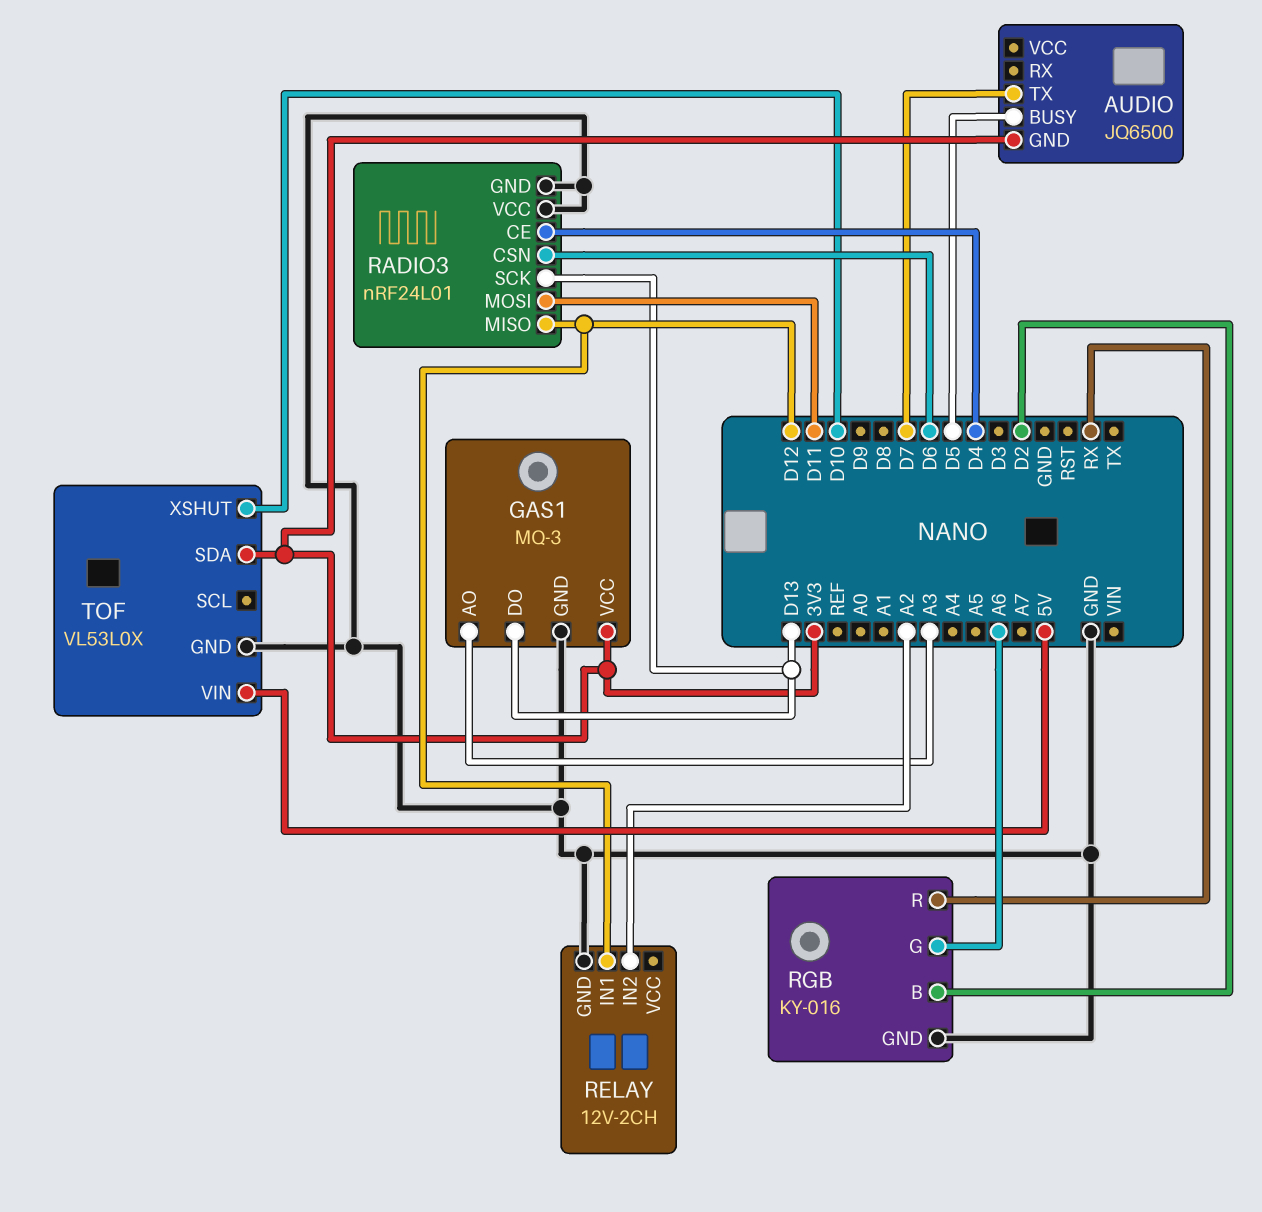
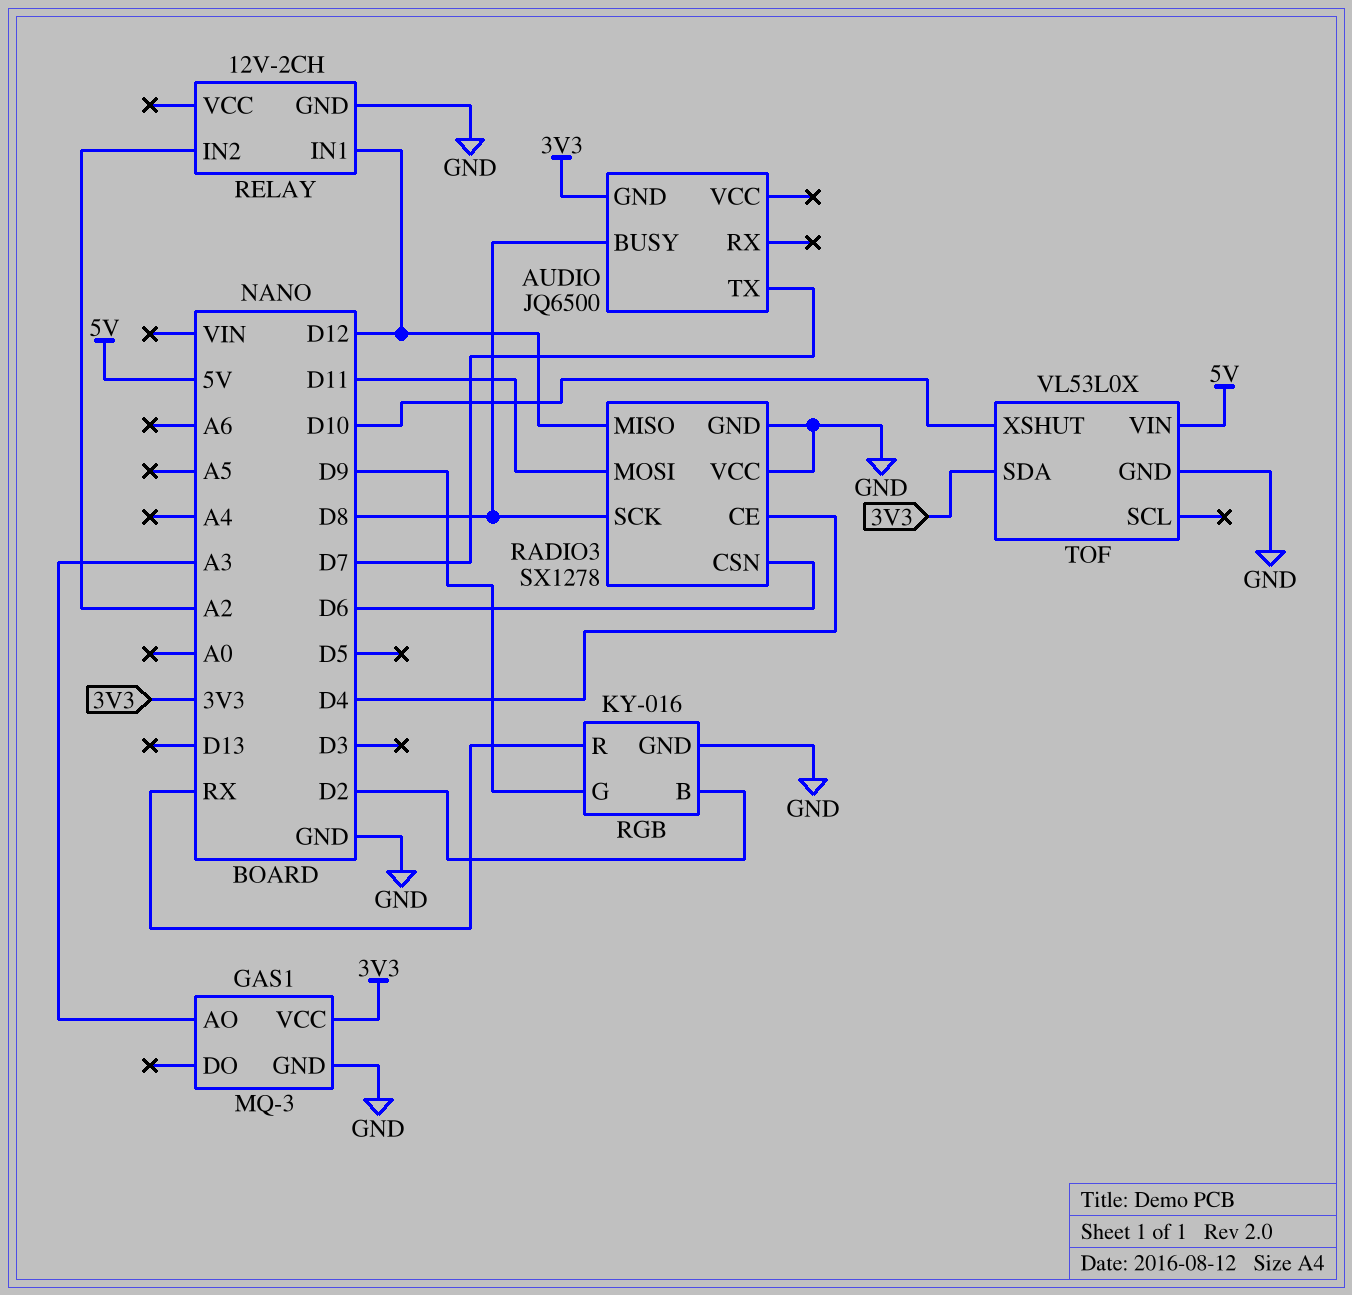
AUDIO pin BUSY: D5 -> D8
GAS1 pin DO: D13 -> none
RADIO3: nRF24L01 -> SX1278
RADIO3 pin SCK: D13 -> D8
RGB pin G: A6 -> D9

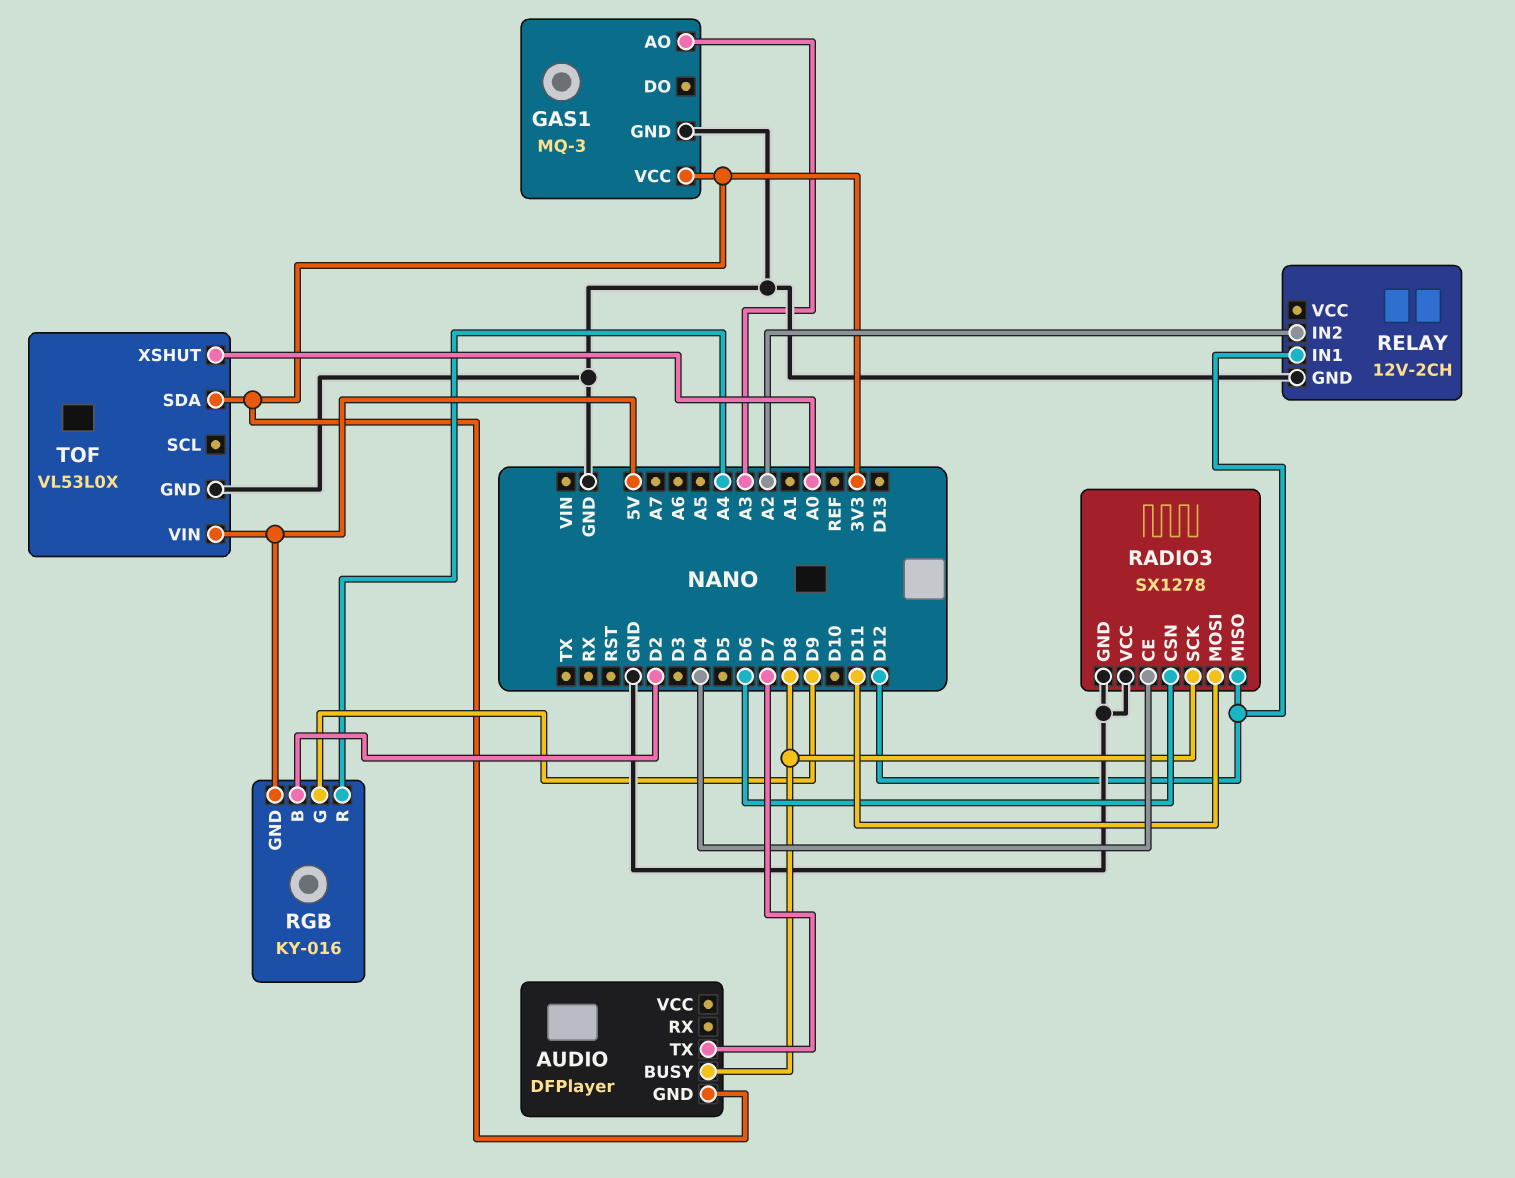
AUDIO: JQ6500 -> DFPlayer
RGB pin GND: GND -> 5V
RGB pin R: RX -> A4
TOF pin XSHUT: D10 -> A0

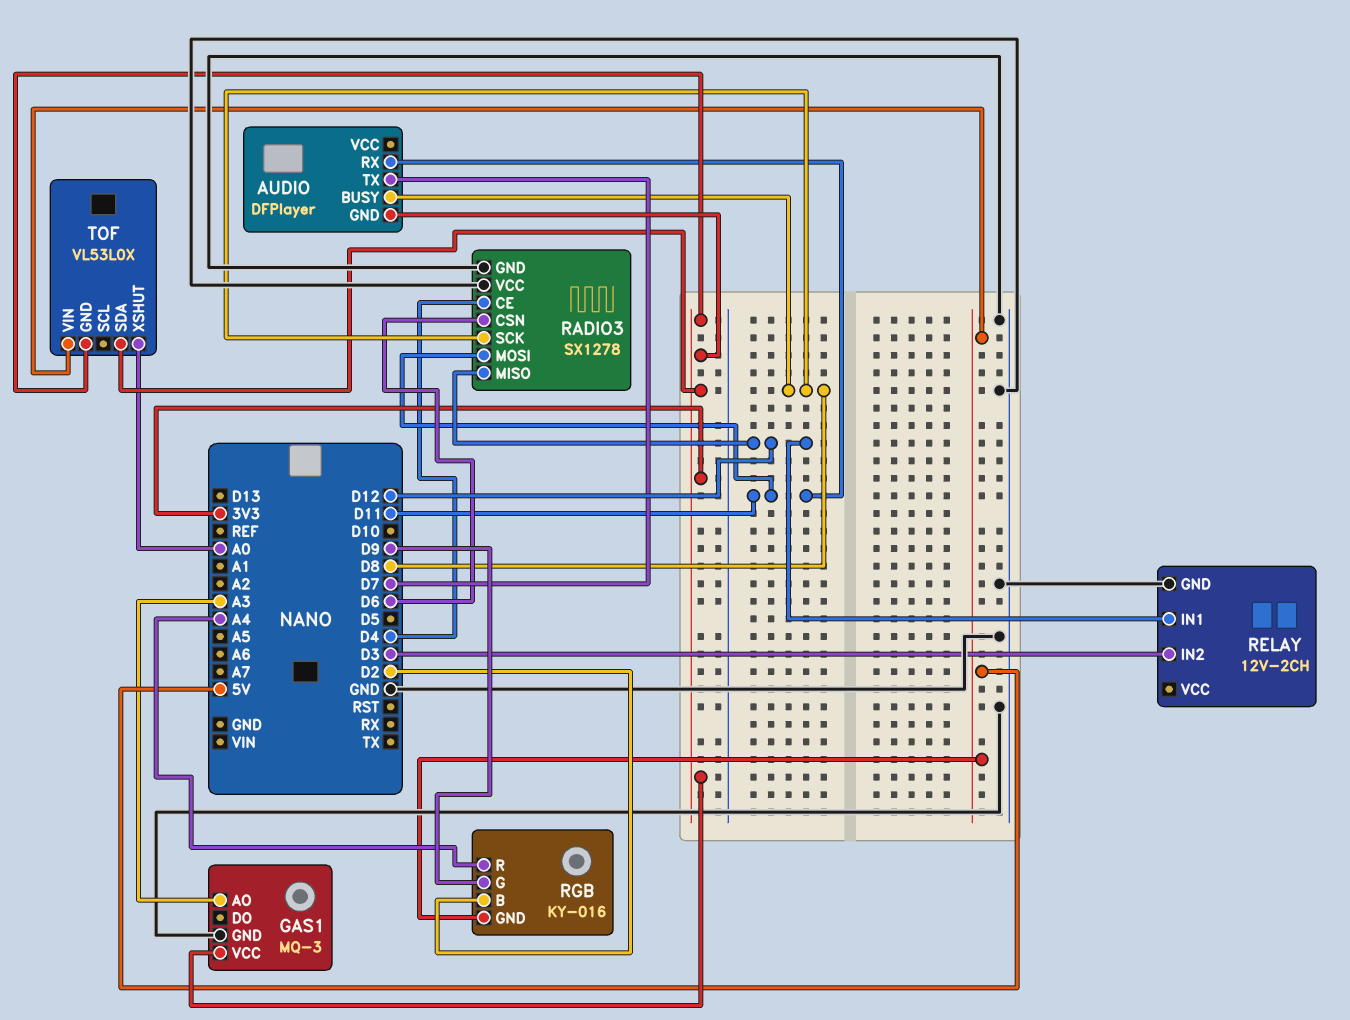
AUDIO pin RX: none -> D11
RELAY pin IN2: A2 -> D3
TOF pin GND: GND -> 3V3

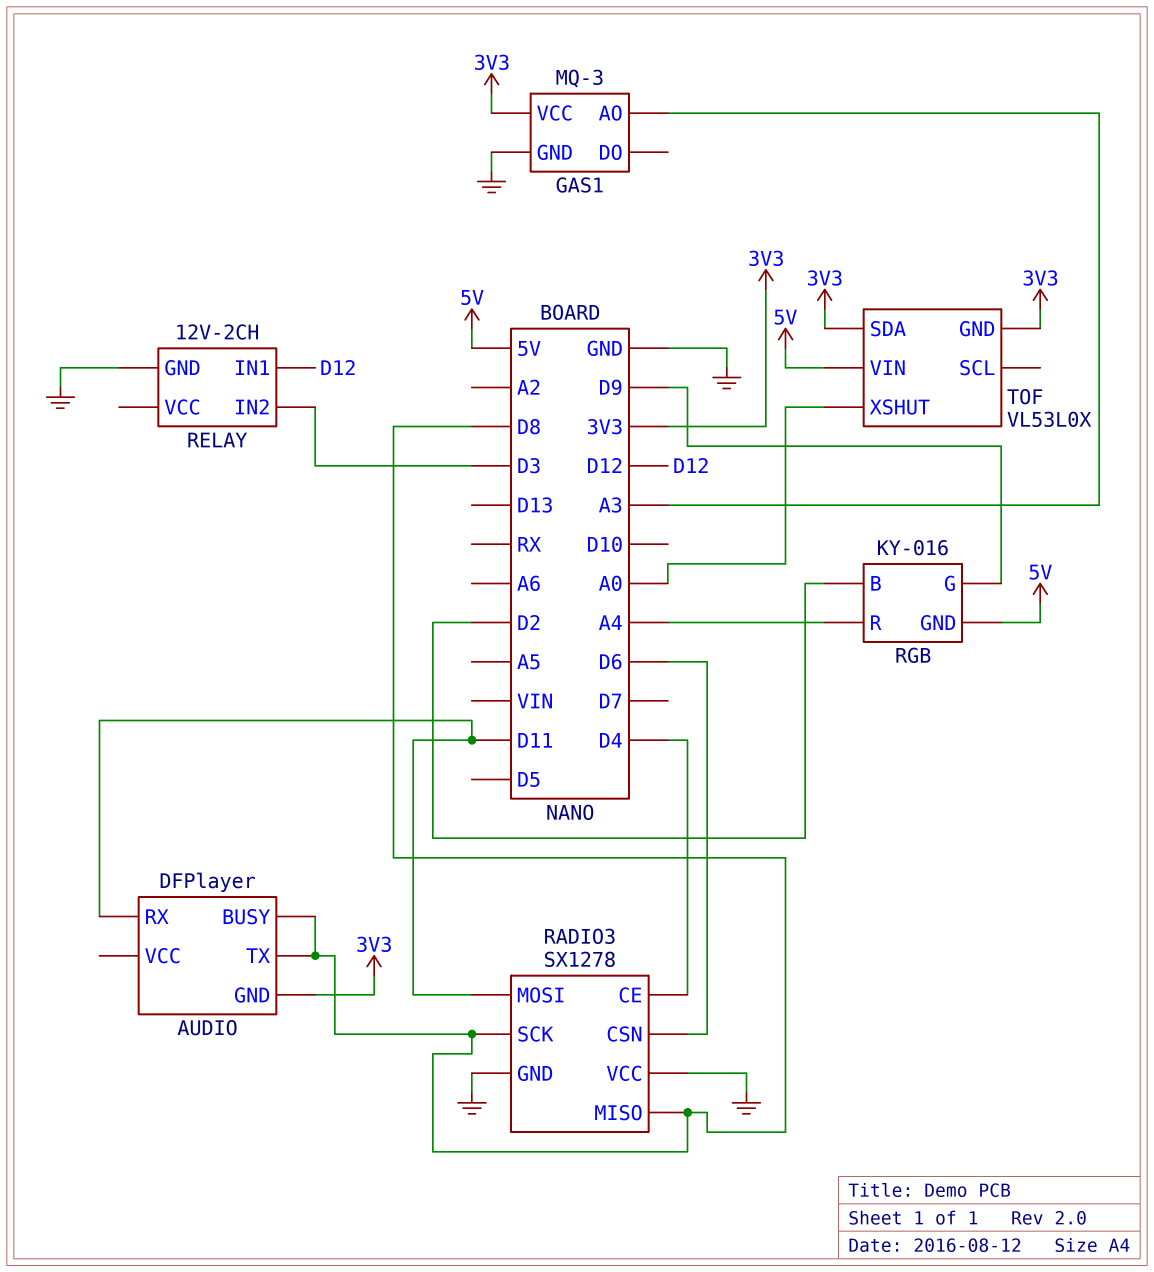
AUDIO pin TX: D7 -> D8
RADIO3 pin MISO: D12 -> D8

